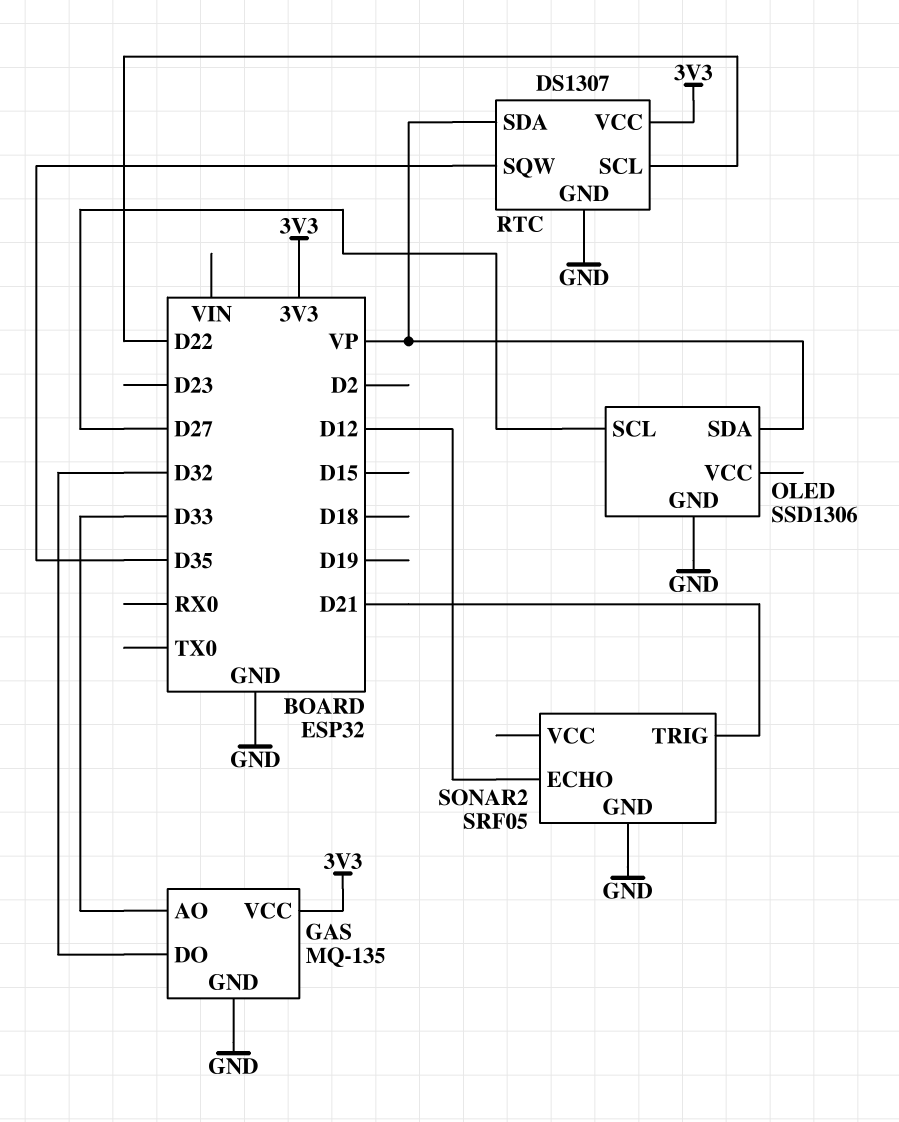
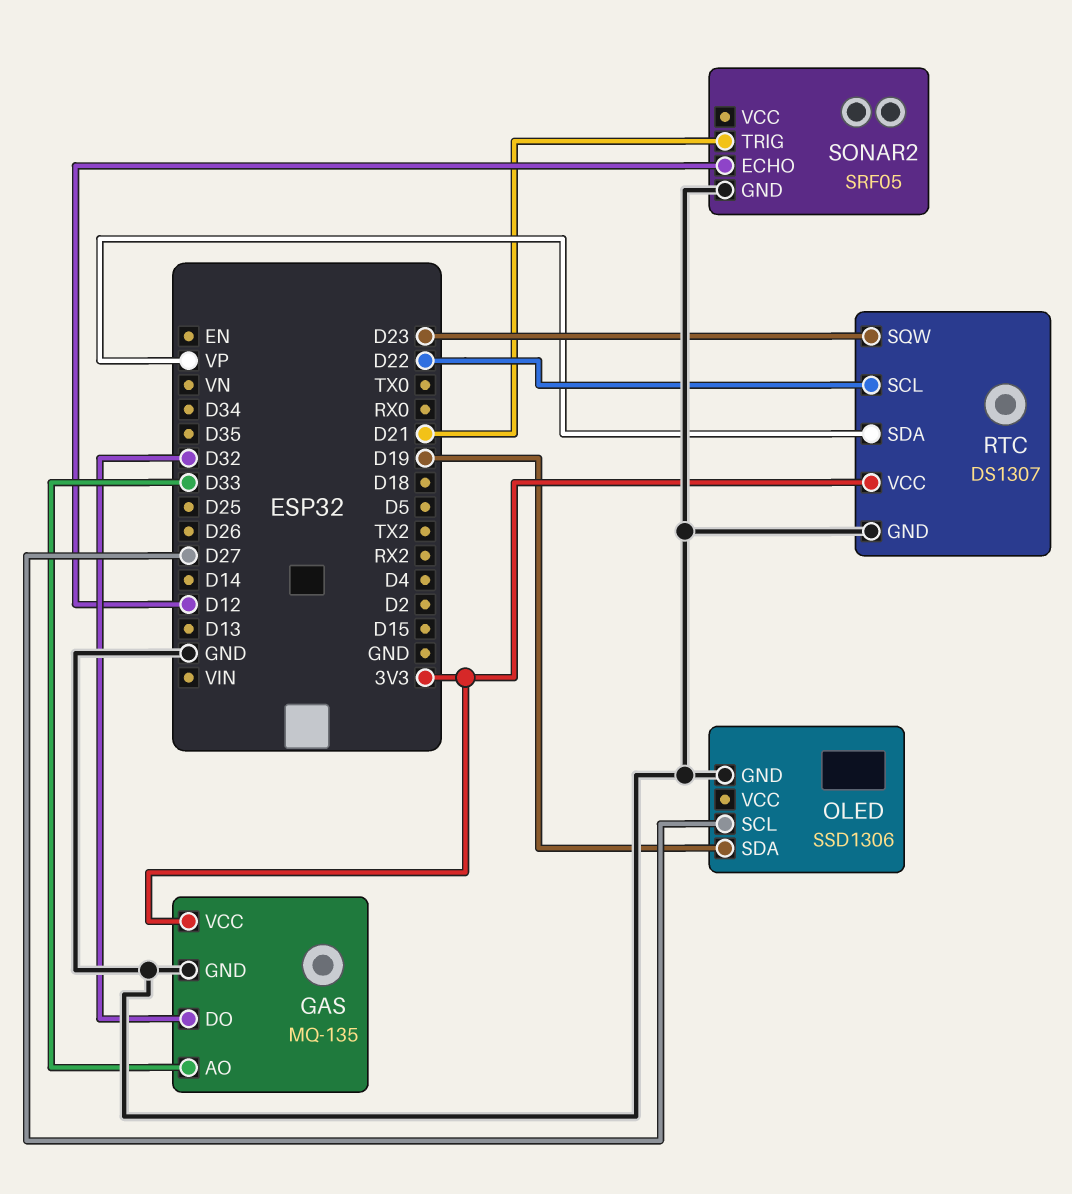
OLED pin SDA: VP -> D19
RTC pin SQW: D35 -> D23

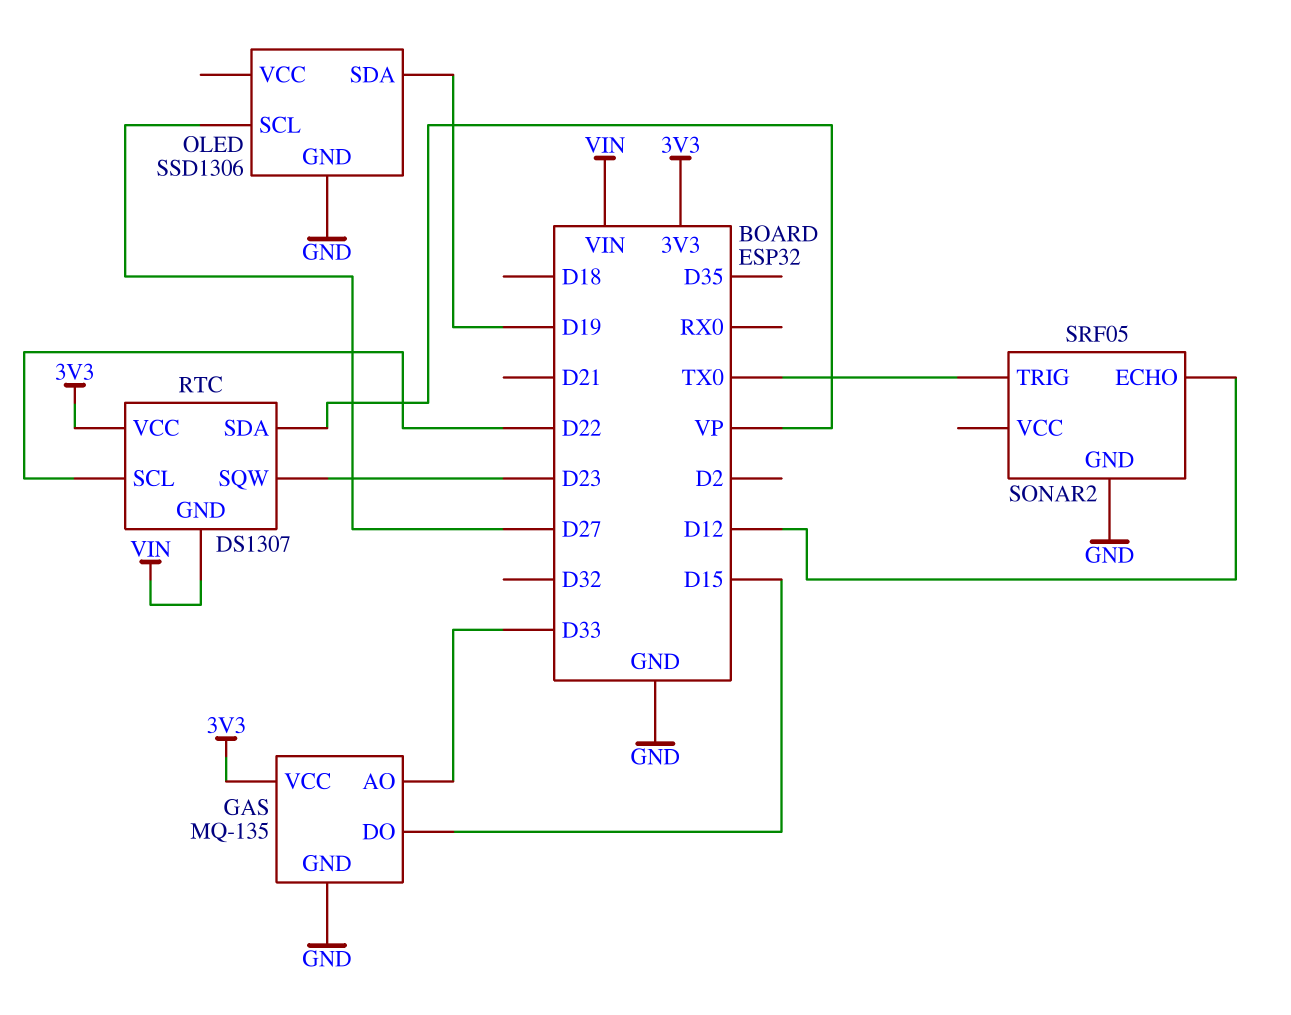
GAS pin DO: D32 -> D15
RTC pin GND: GND -> VIN
SONAR2 pin TRIG: D21 -> TX0

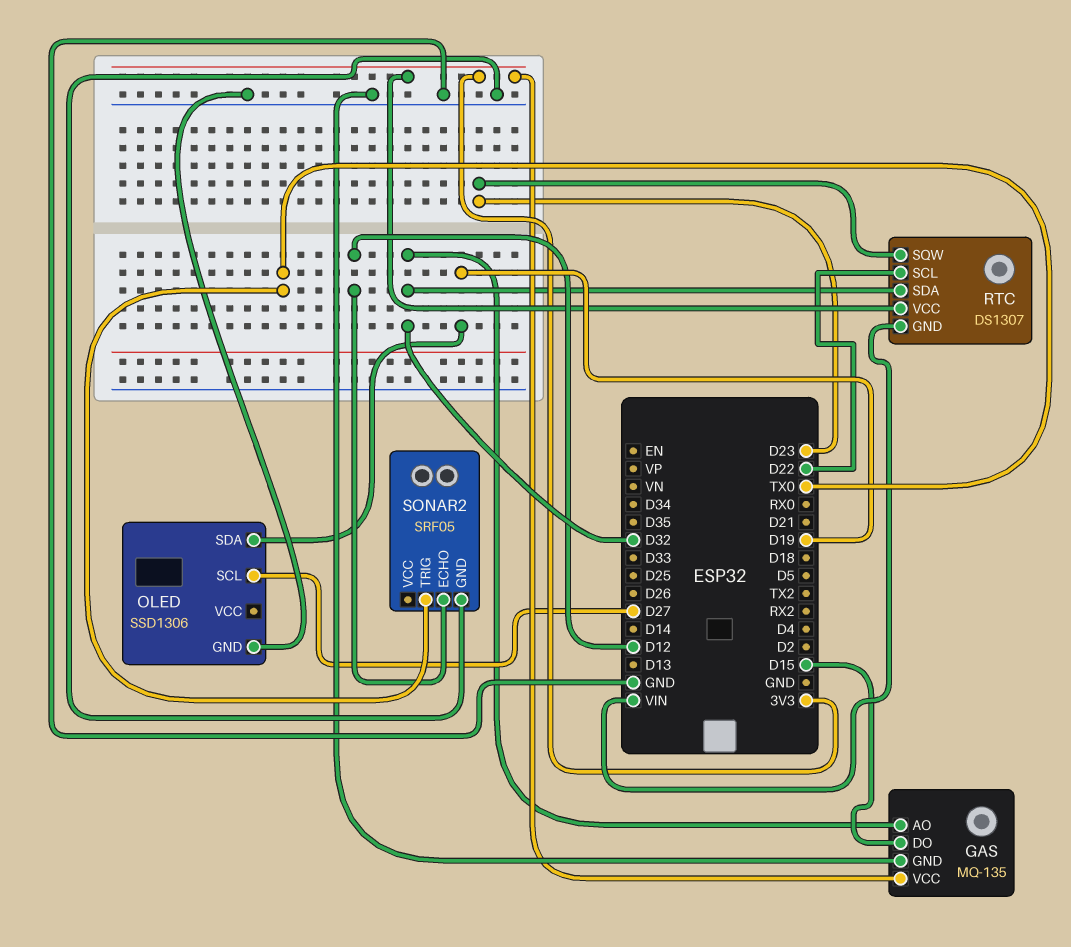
GAS pin AO: D33 -> D32
RTC pin SDA: VP -> D32

